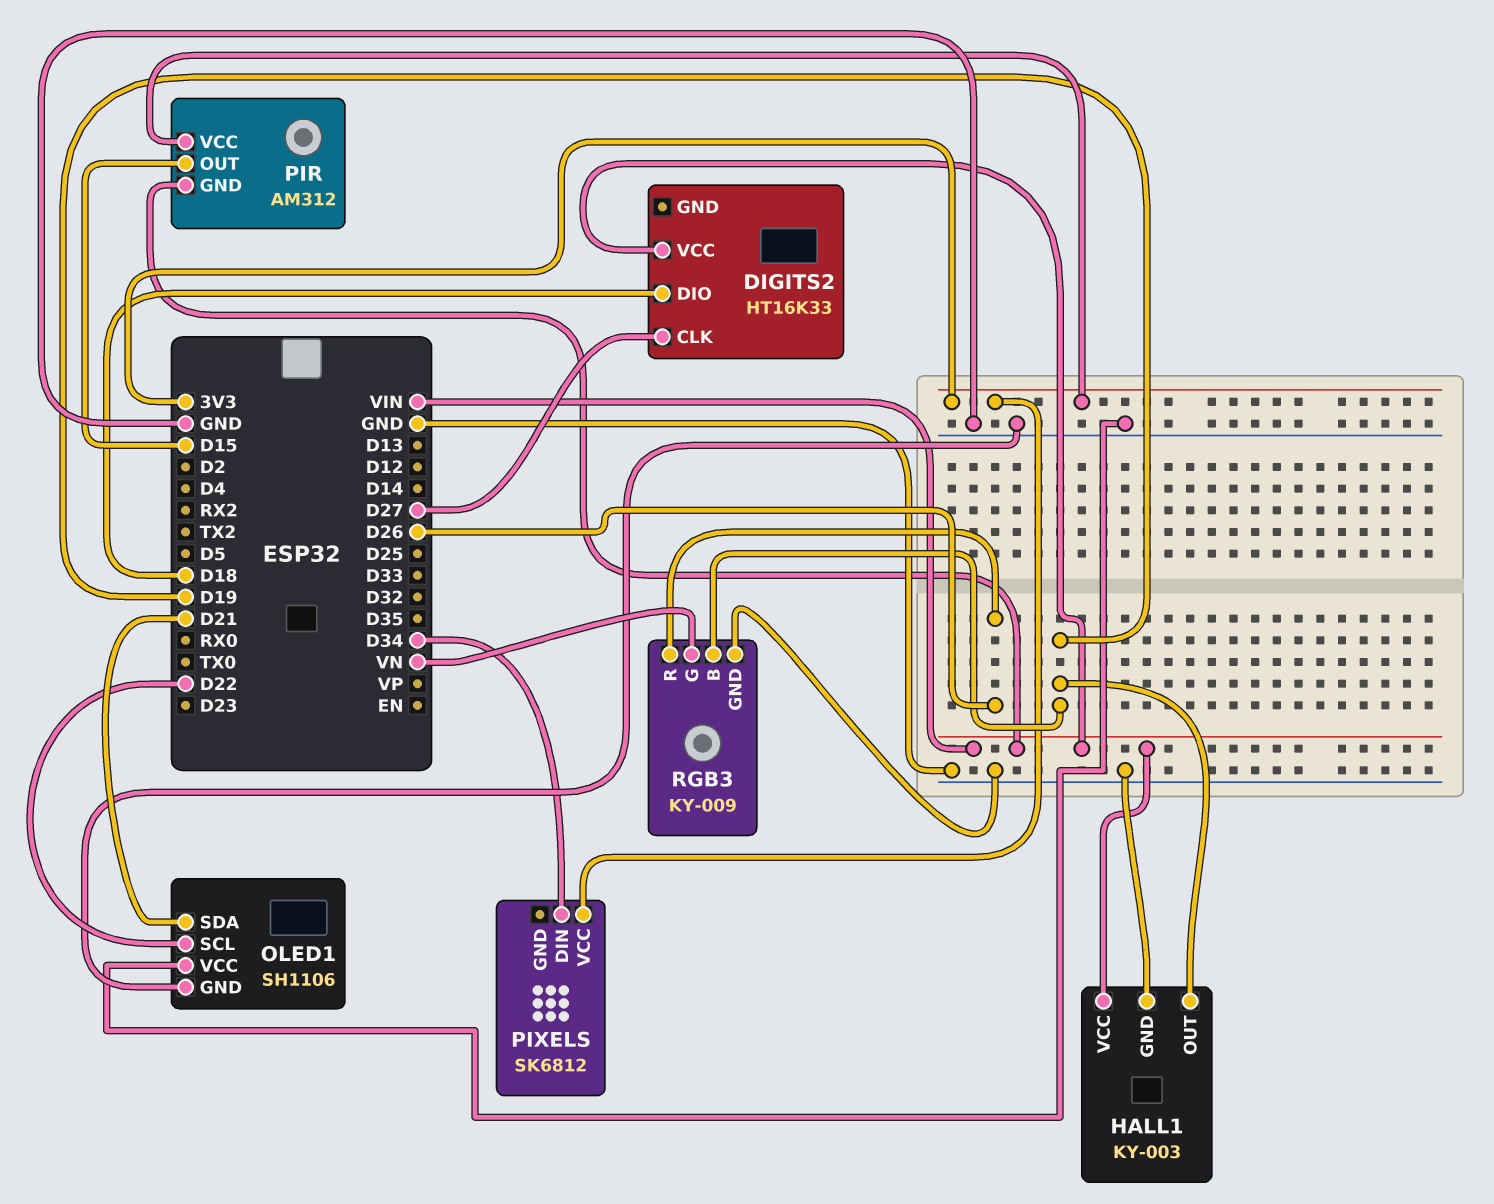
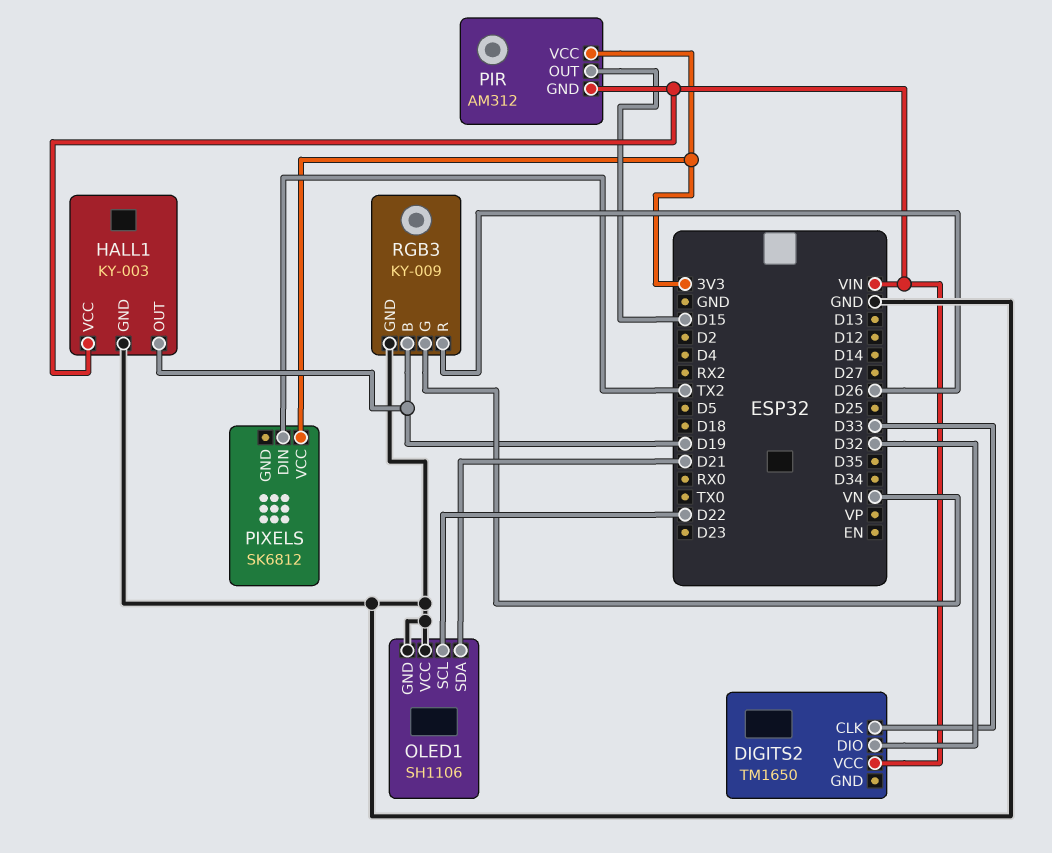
DIGITS2: HT16K33 -> TM1650
DIGITS2 pin CLK: D27 -> D33
DIGITS2 pin DIO: D18 -> D32
PIXELS pin DIN: D34 -> TX2

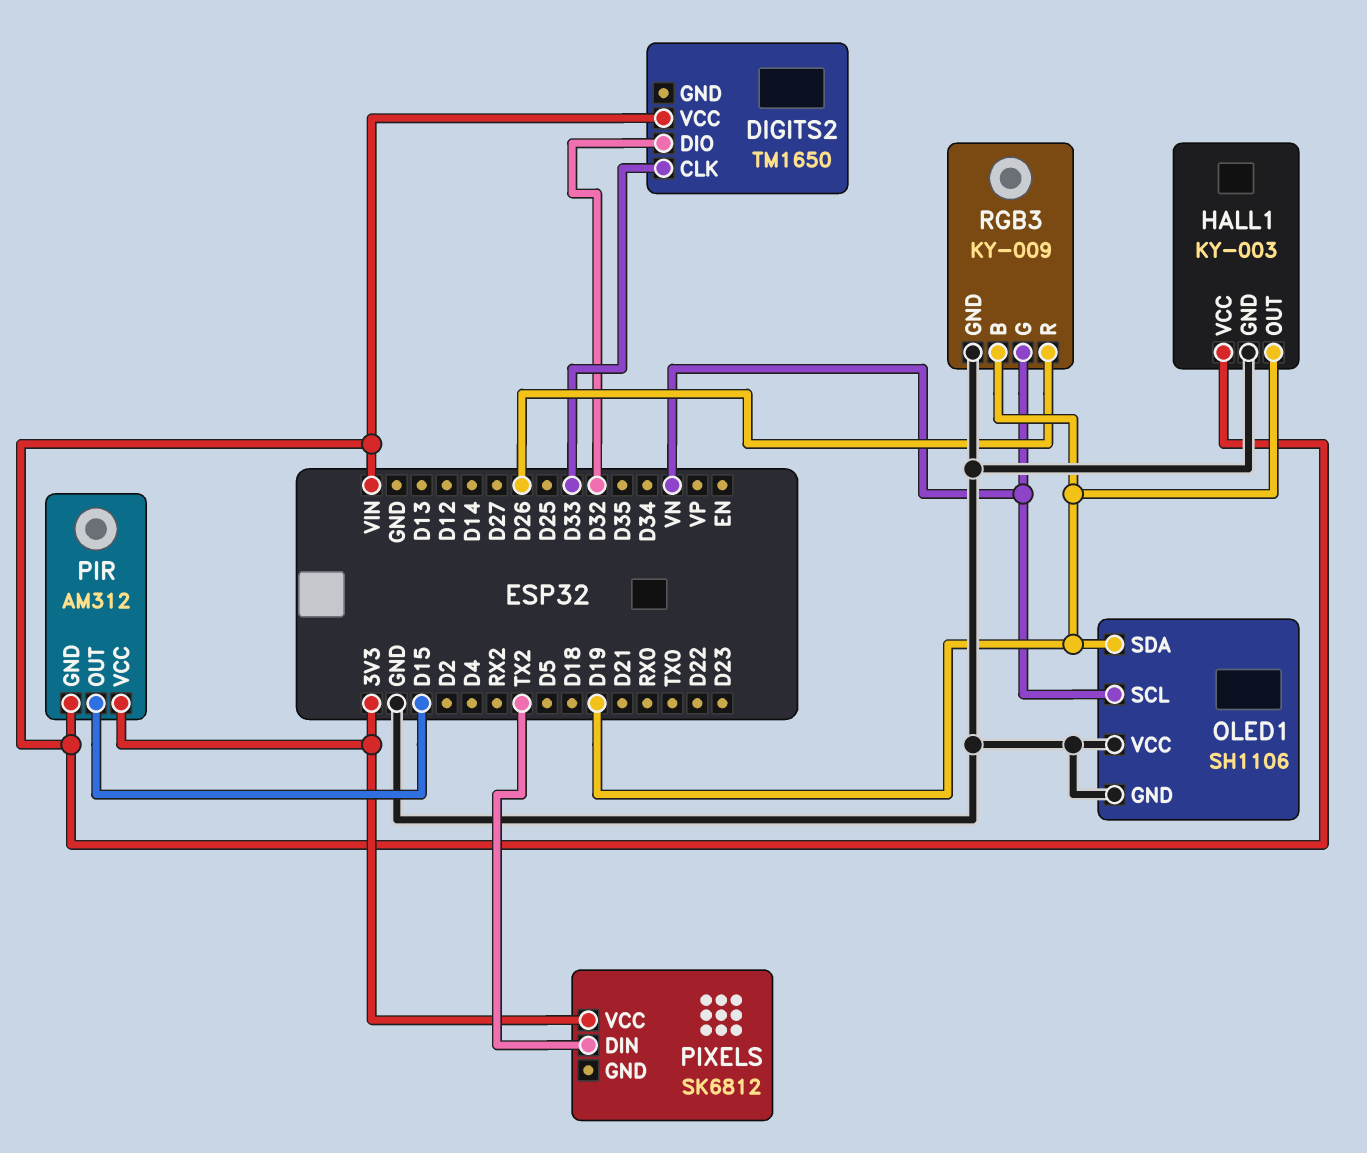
OLED1 pin SCL: D22 -> VN
OLED1 pin SDA: D21 -> D19

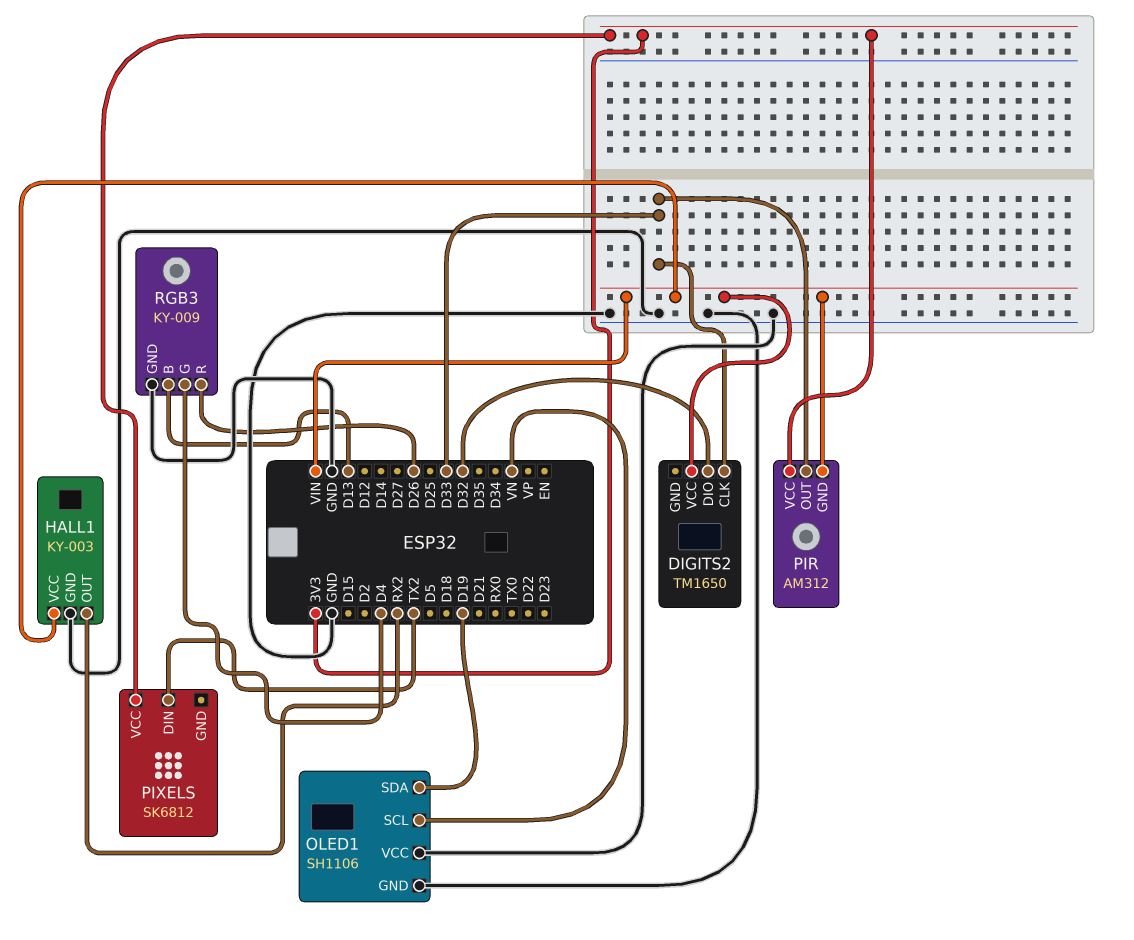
HALL1 pin OUT: D19 -> RX2
PIR pin OUT: D15 -> D33
RGB3 pin B: D19 -> D13
RGB3 pin G: VN -> D4

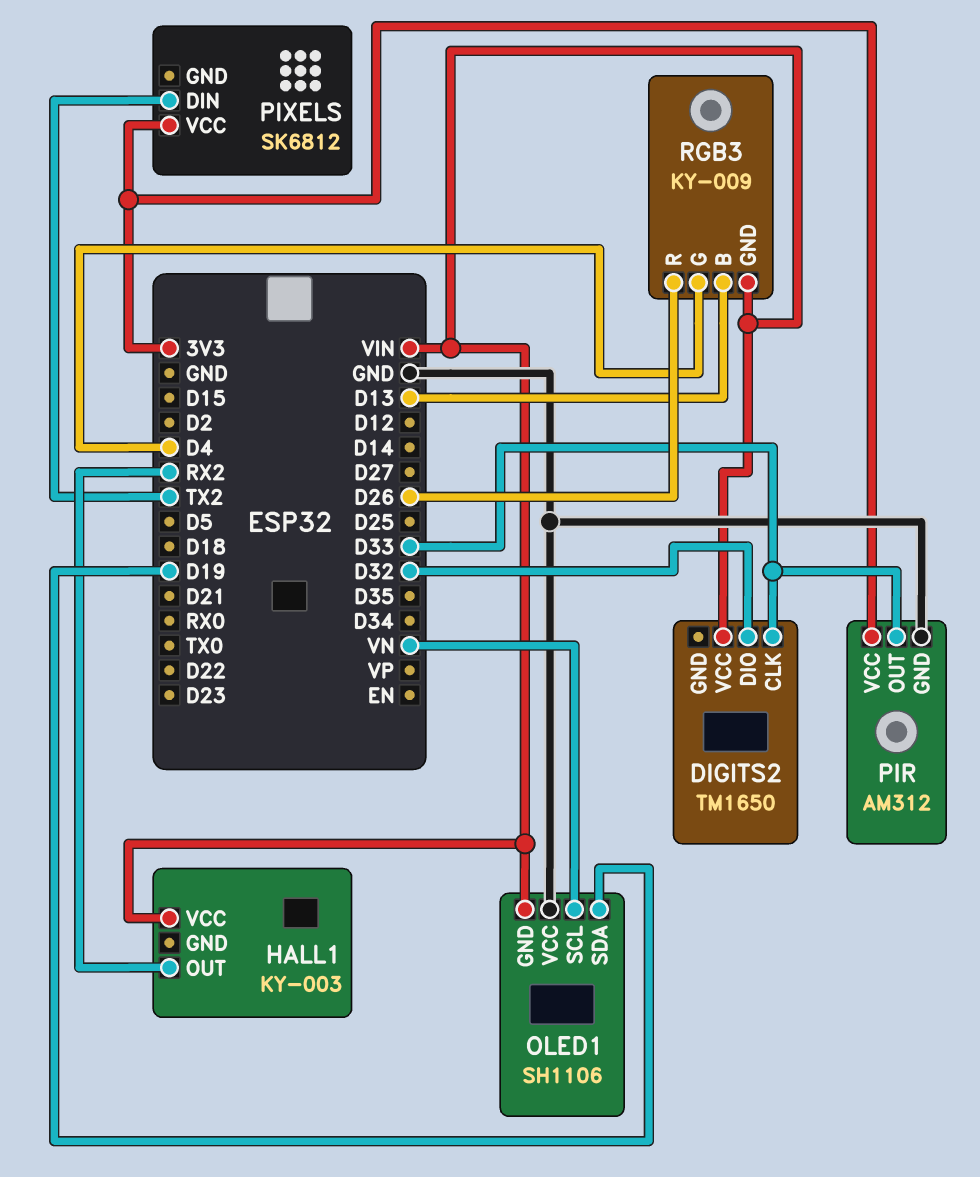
HALL1 pin GND: GND -> none
OLED1 pin GND: GND -> VIN
PIR pin GND: VIN -> GND
RGB3 pin GND: GND -> VIN

